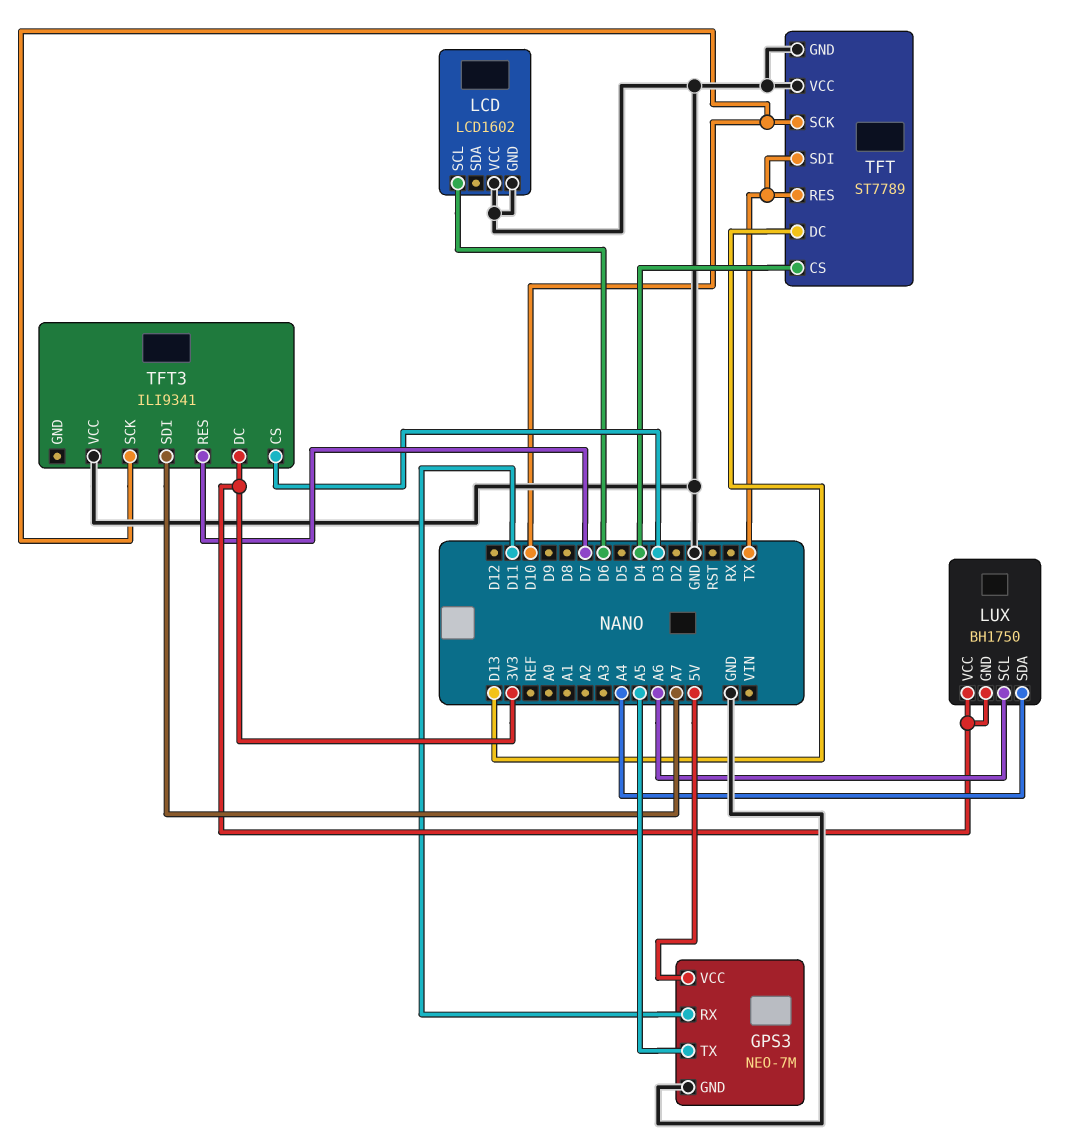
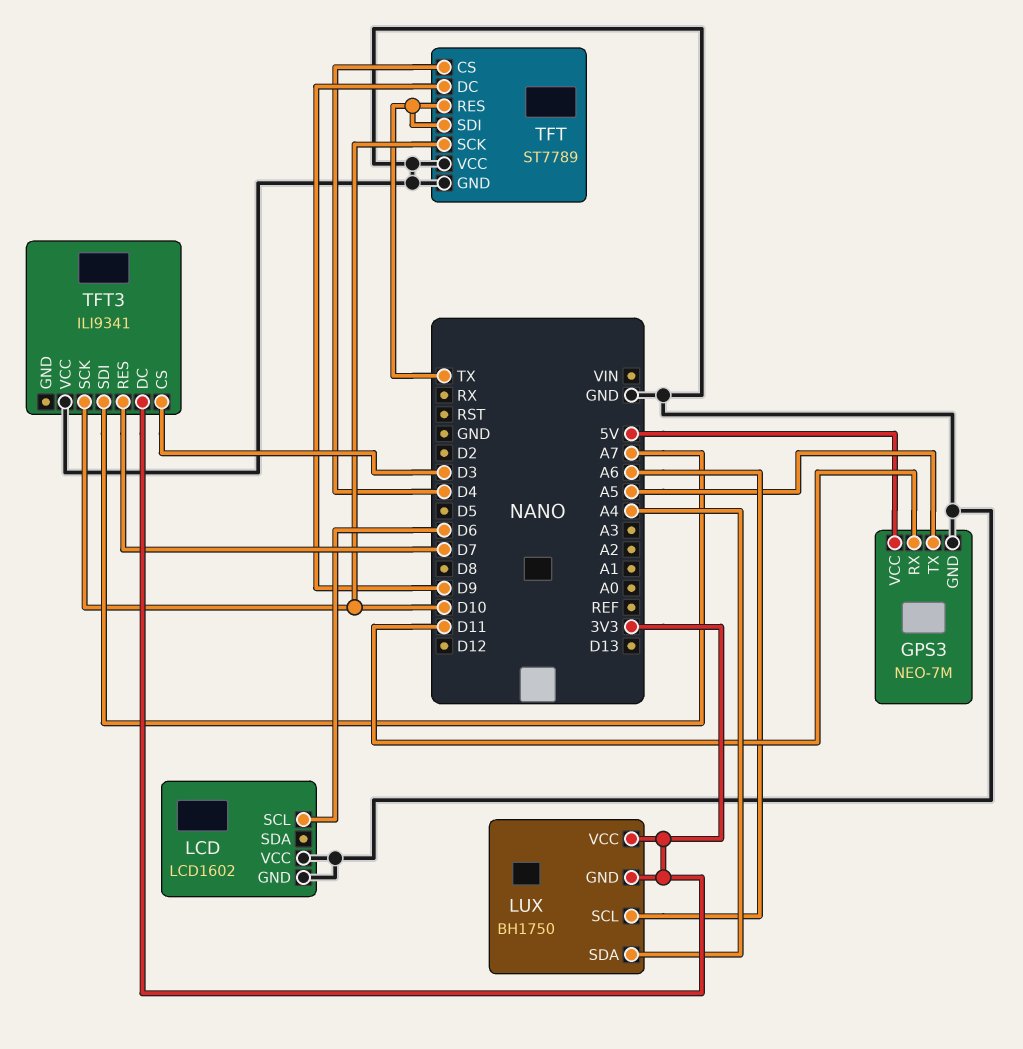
TFT pin DC: D13 -> D9

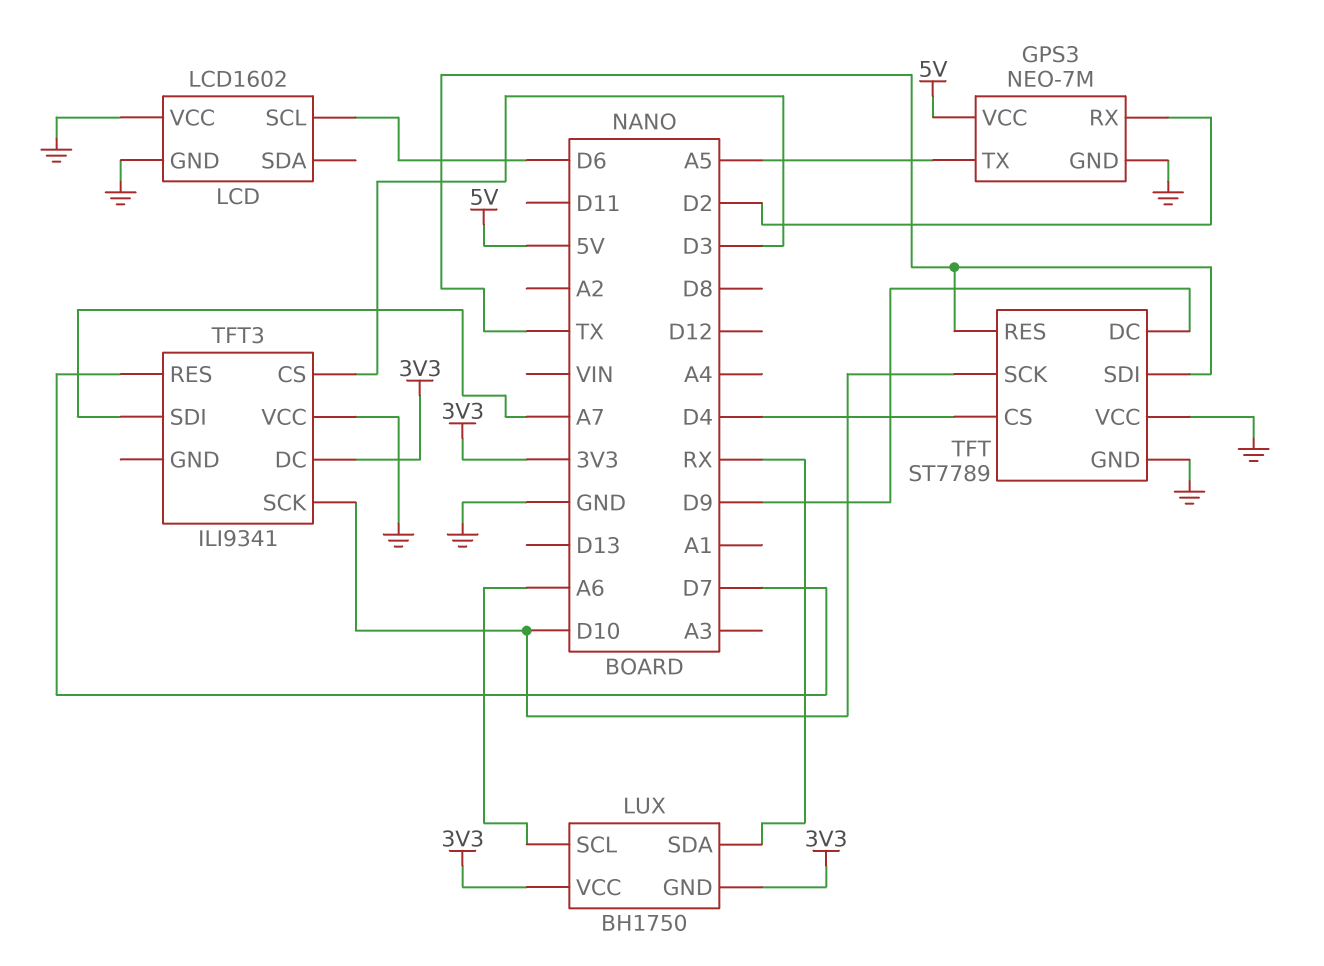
GPS3 pin RX: D11 -> D2
LUX pin SDA: A4 -> RX

